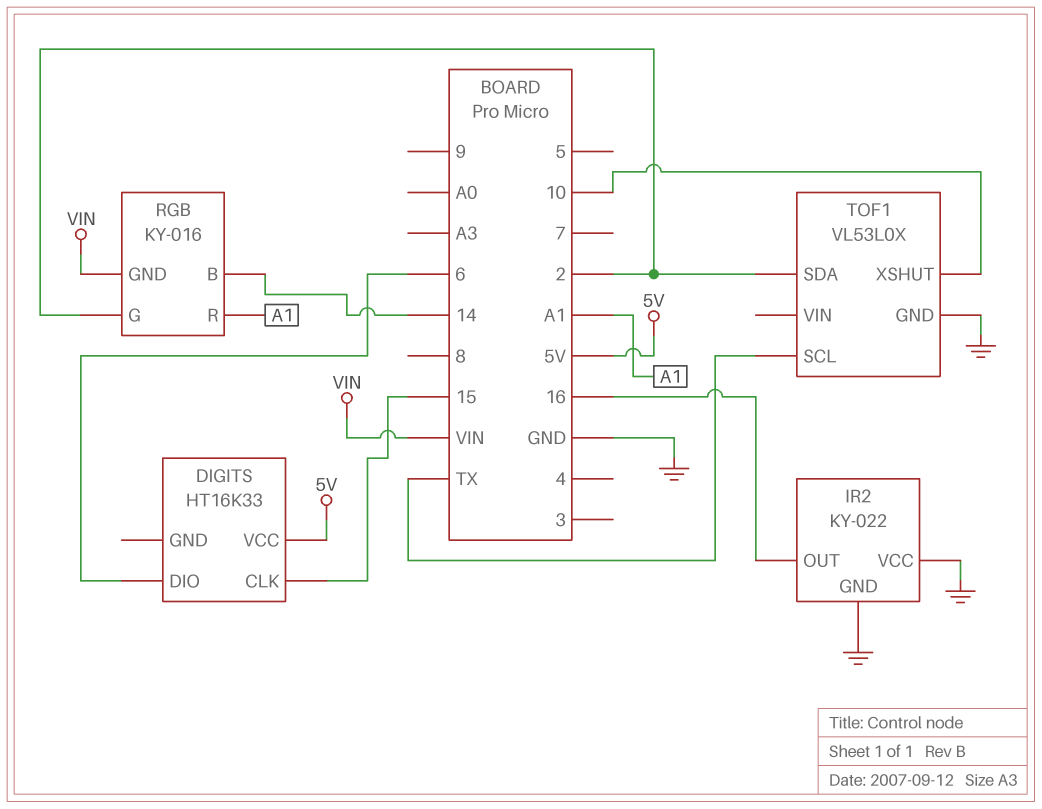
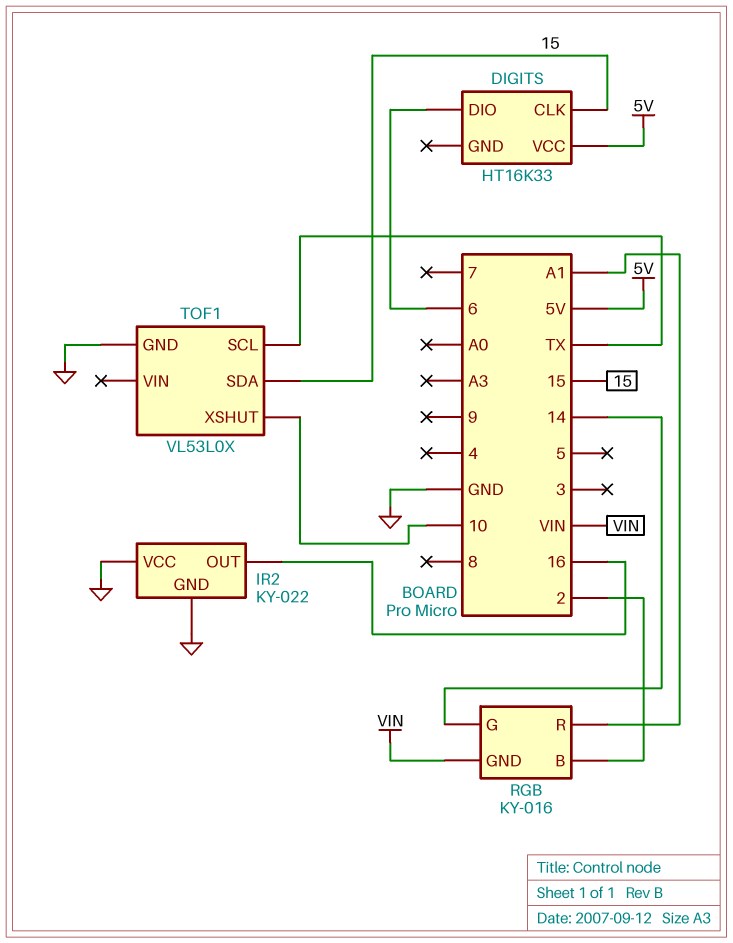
RGB pin B: 14 -> 2
RGB pin G: 2 -> 14
TOF1 pin SDA: 2 -> 15

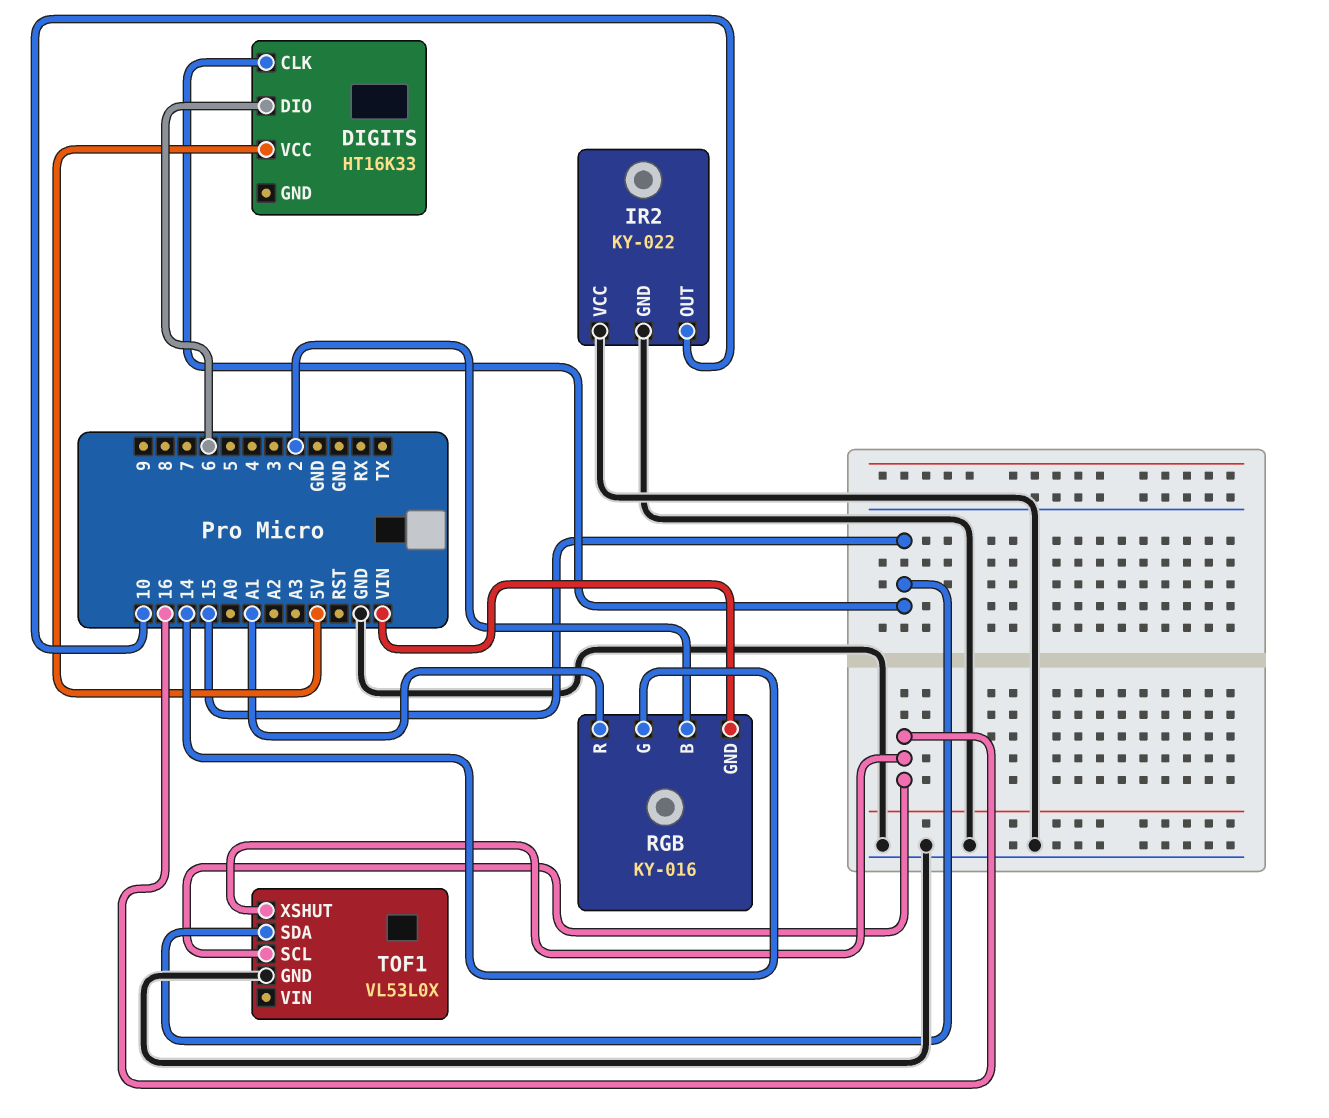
IR2 pin OUT: 16 -> 10
TOF1 pin SCL: TX -> 16
TOF1 pin XSHUT: 10 -> 16

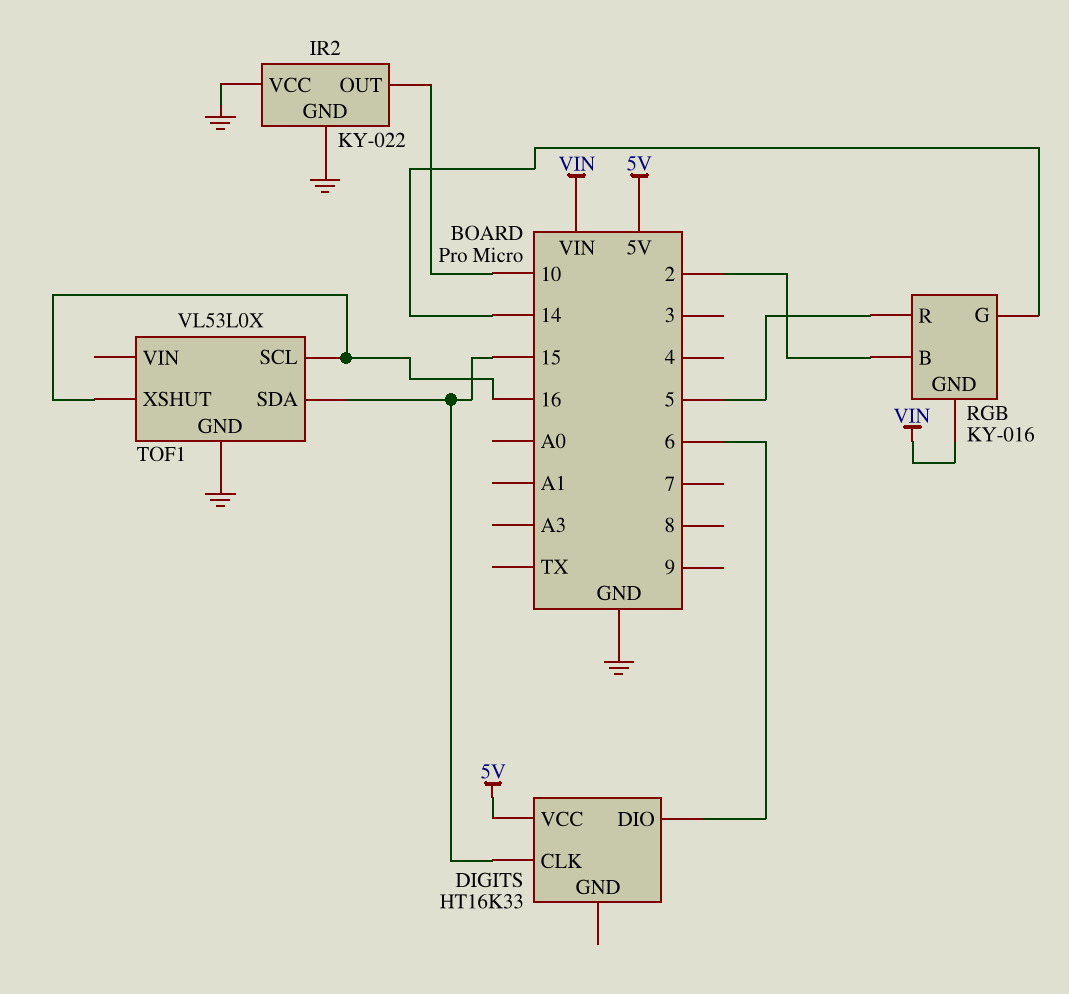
RGB pin R: A1 -> 5

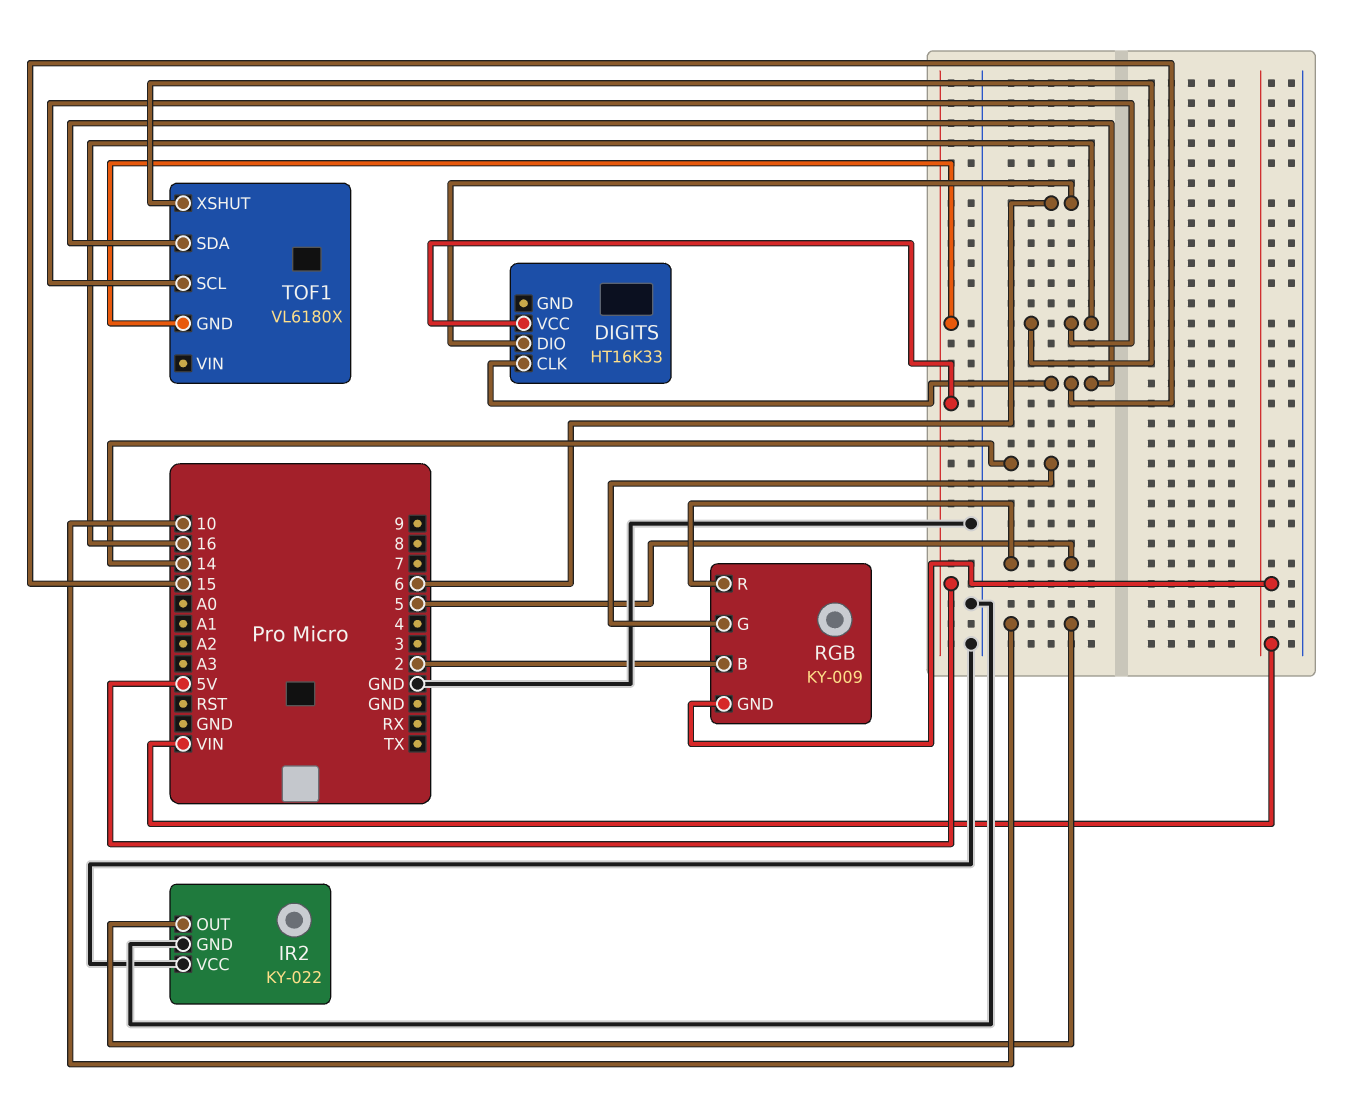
RGB: KY-016 -> KY-009
TOF1: VL53L0X -> VL6180X
TOF1 pin GND: GND -> 5V

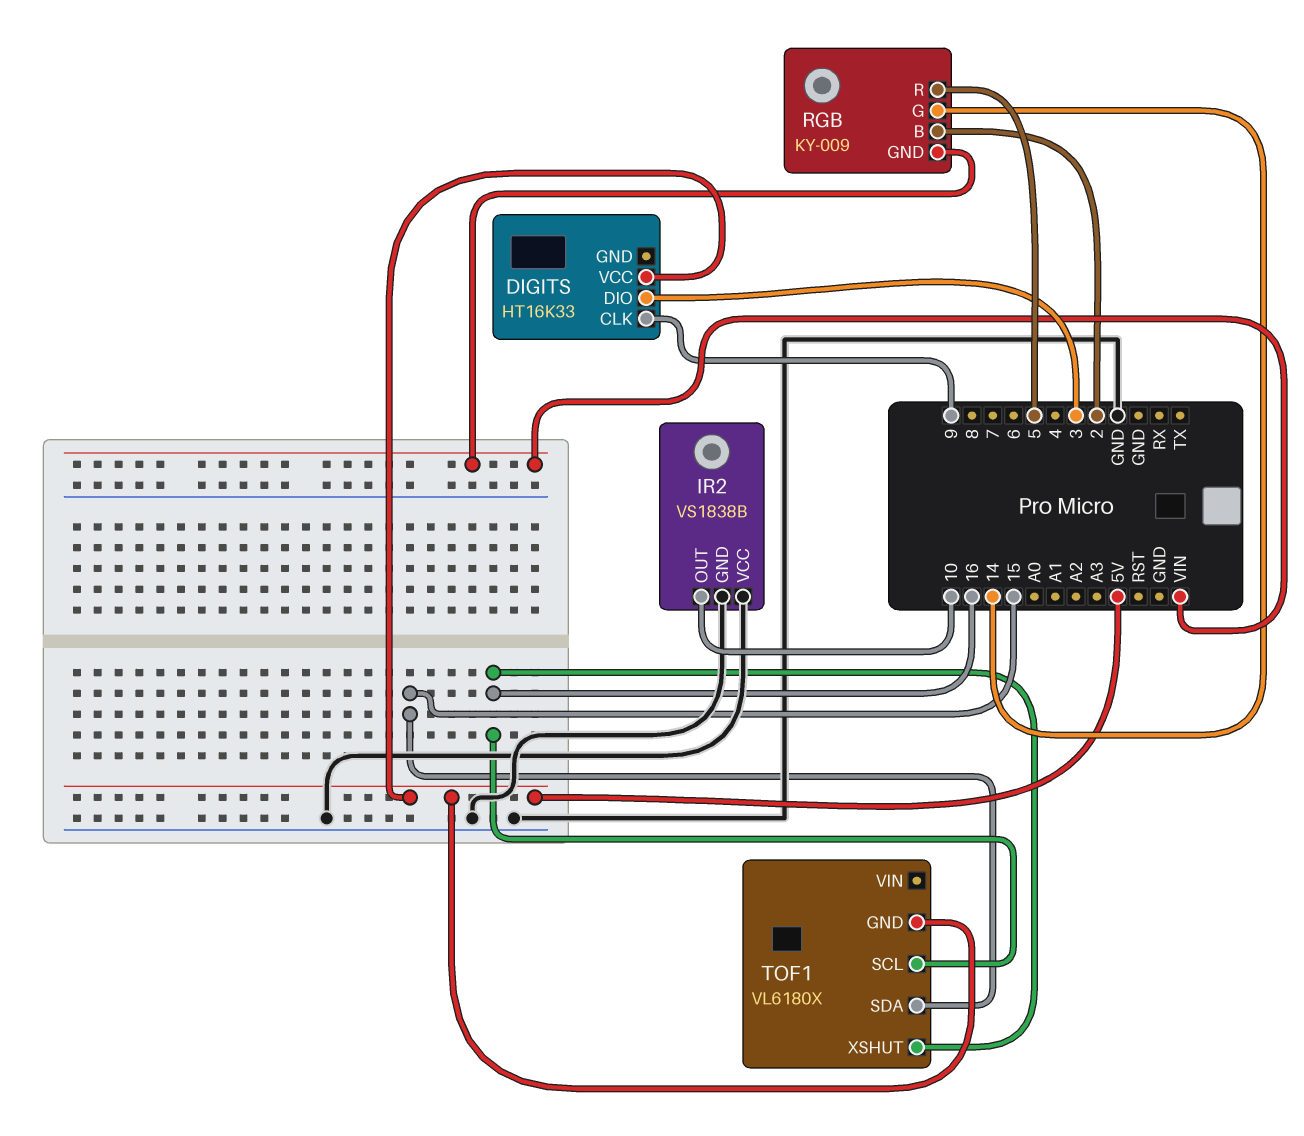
DIGITS pin CLK: 15 -> 9
DIGITS pin DIO: 6 -> 3
IR2: KY-022 -> VS1838B

